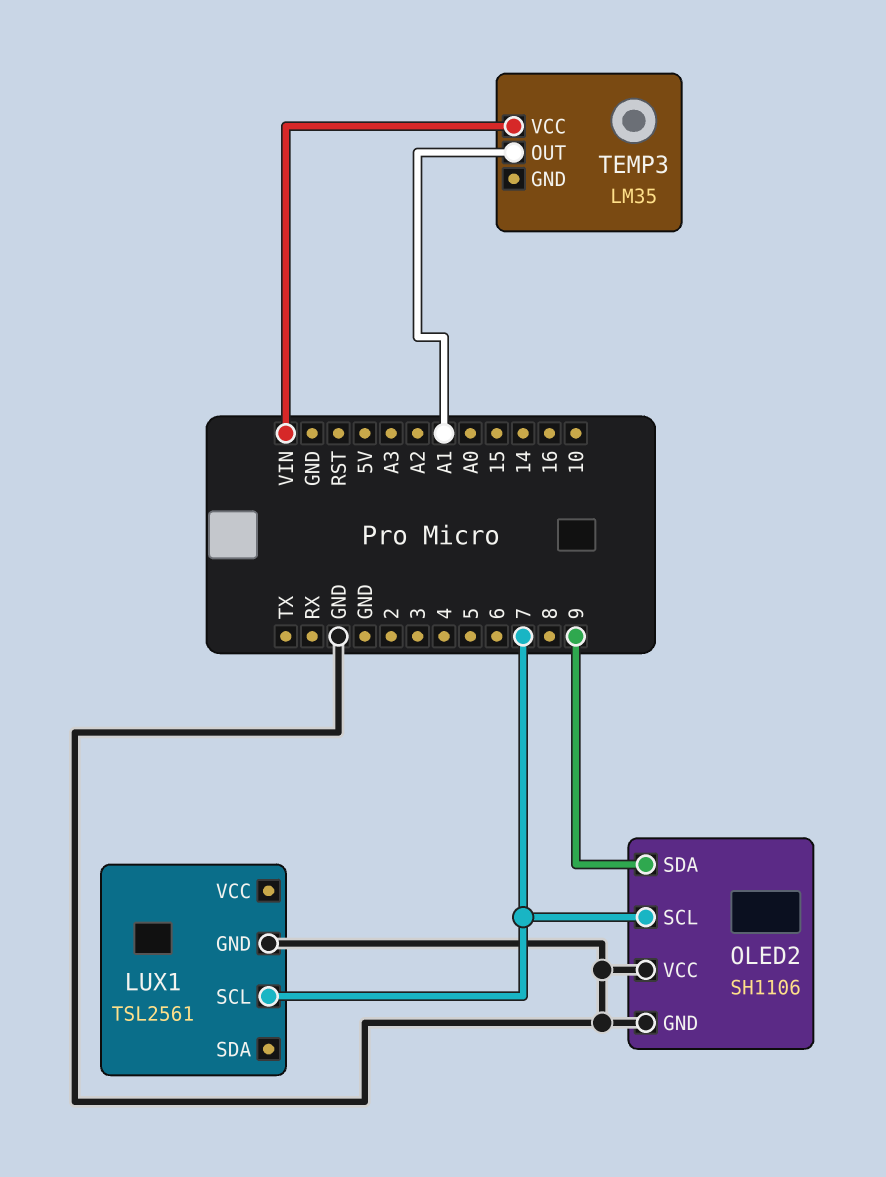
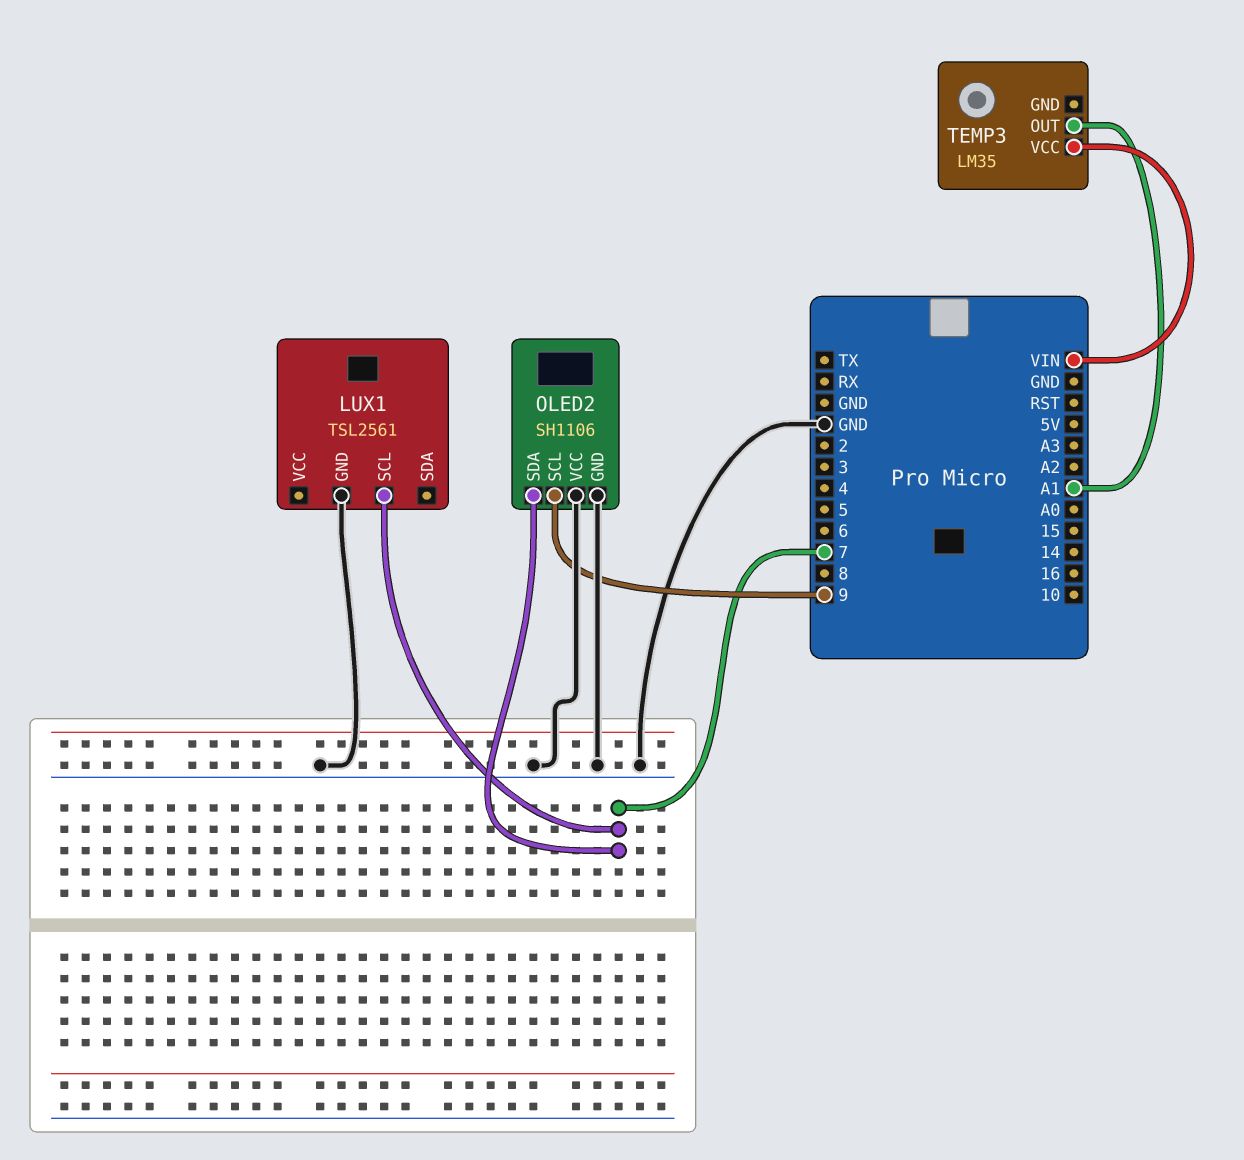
OLED2 pin SCL: 7 -> 9
OLED2 pin SDA: 9 -> 7

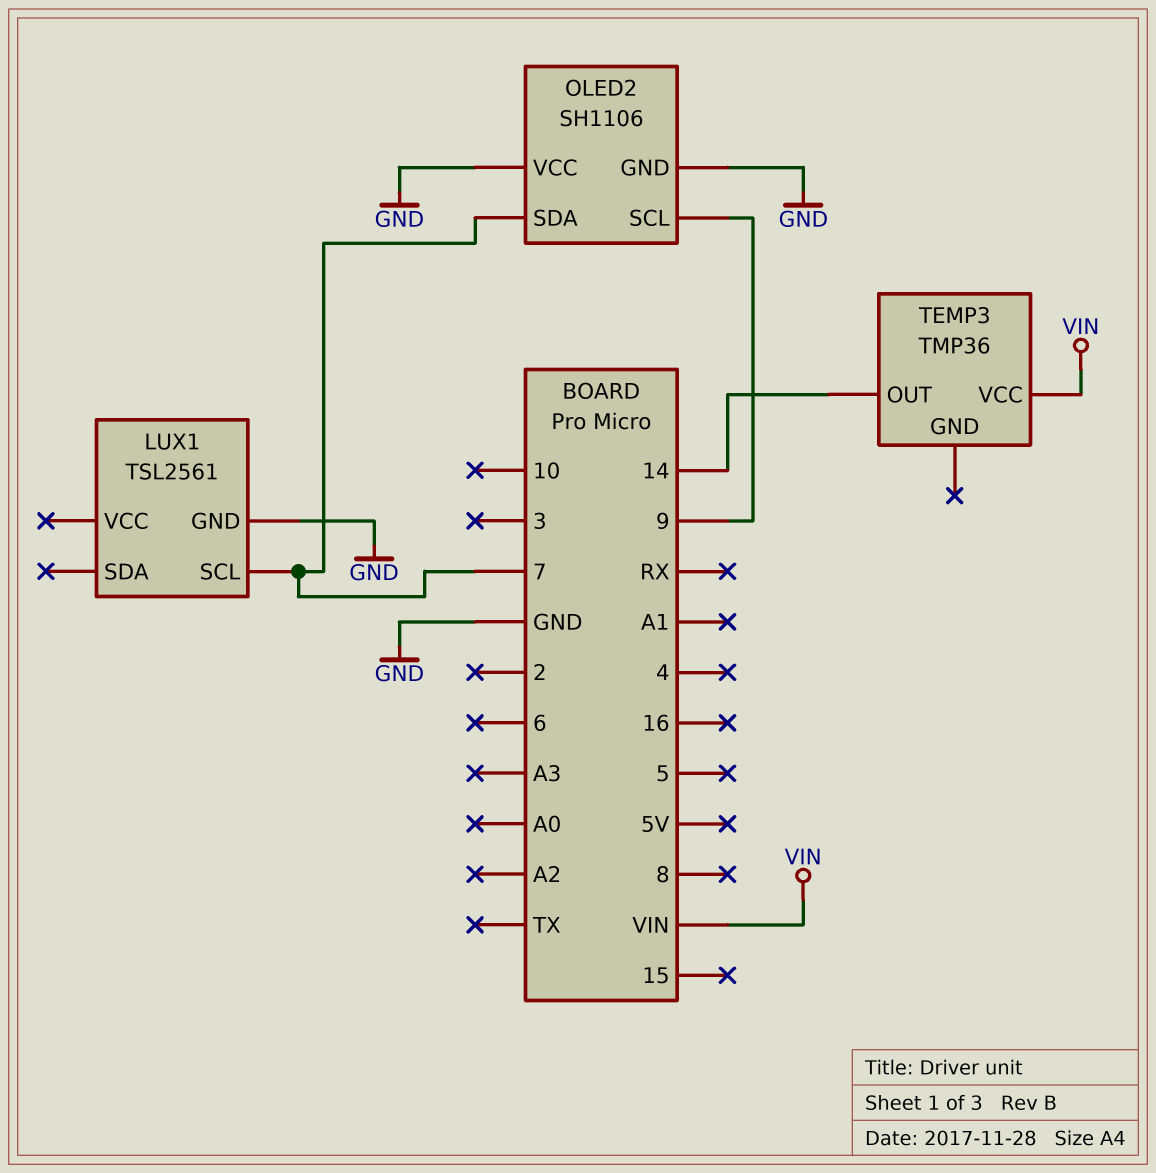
TEMP3: LM35 -> TMP36
TEMP3 pin OUT: A1 -> 14

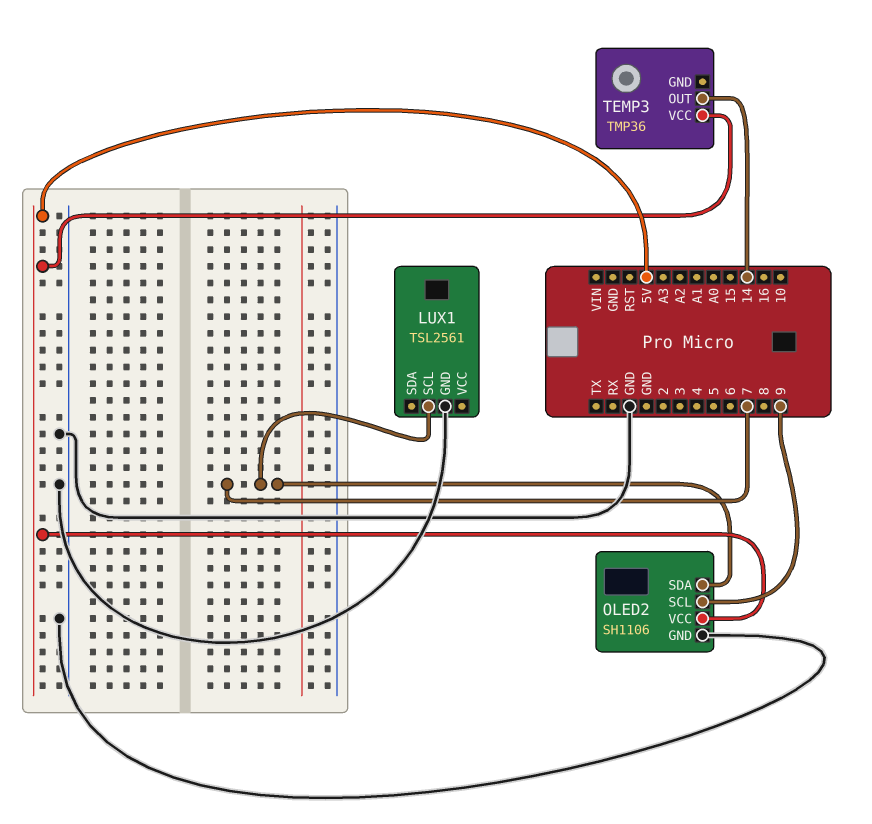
OLED2 pin VCC: GND -> 5V
TEMP3 pin VCC: VIN -> 5V

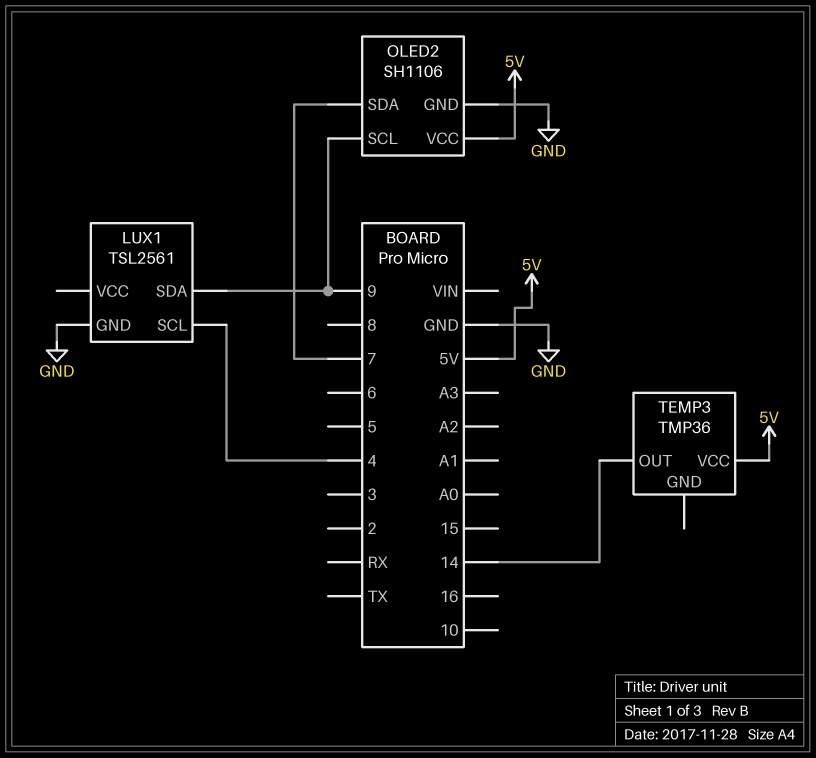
LUX1 pin SCL: 7 -> 4
LUX1 pin SDA: none -> 9

